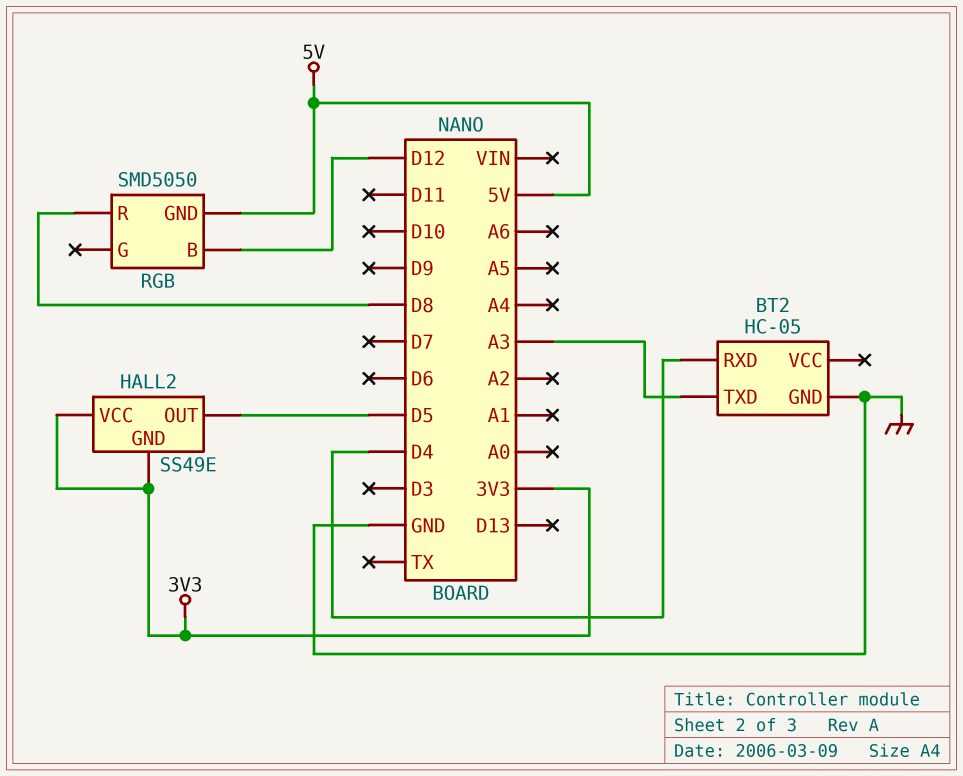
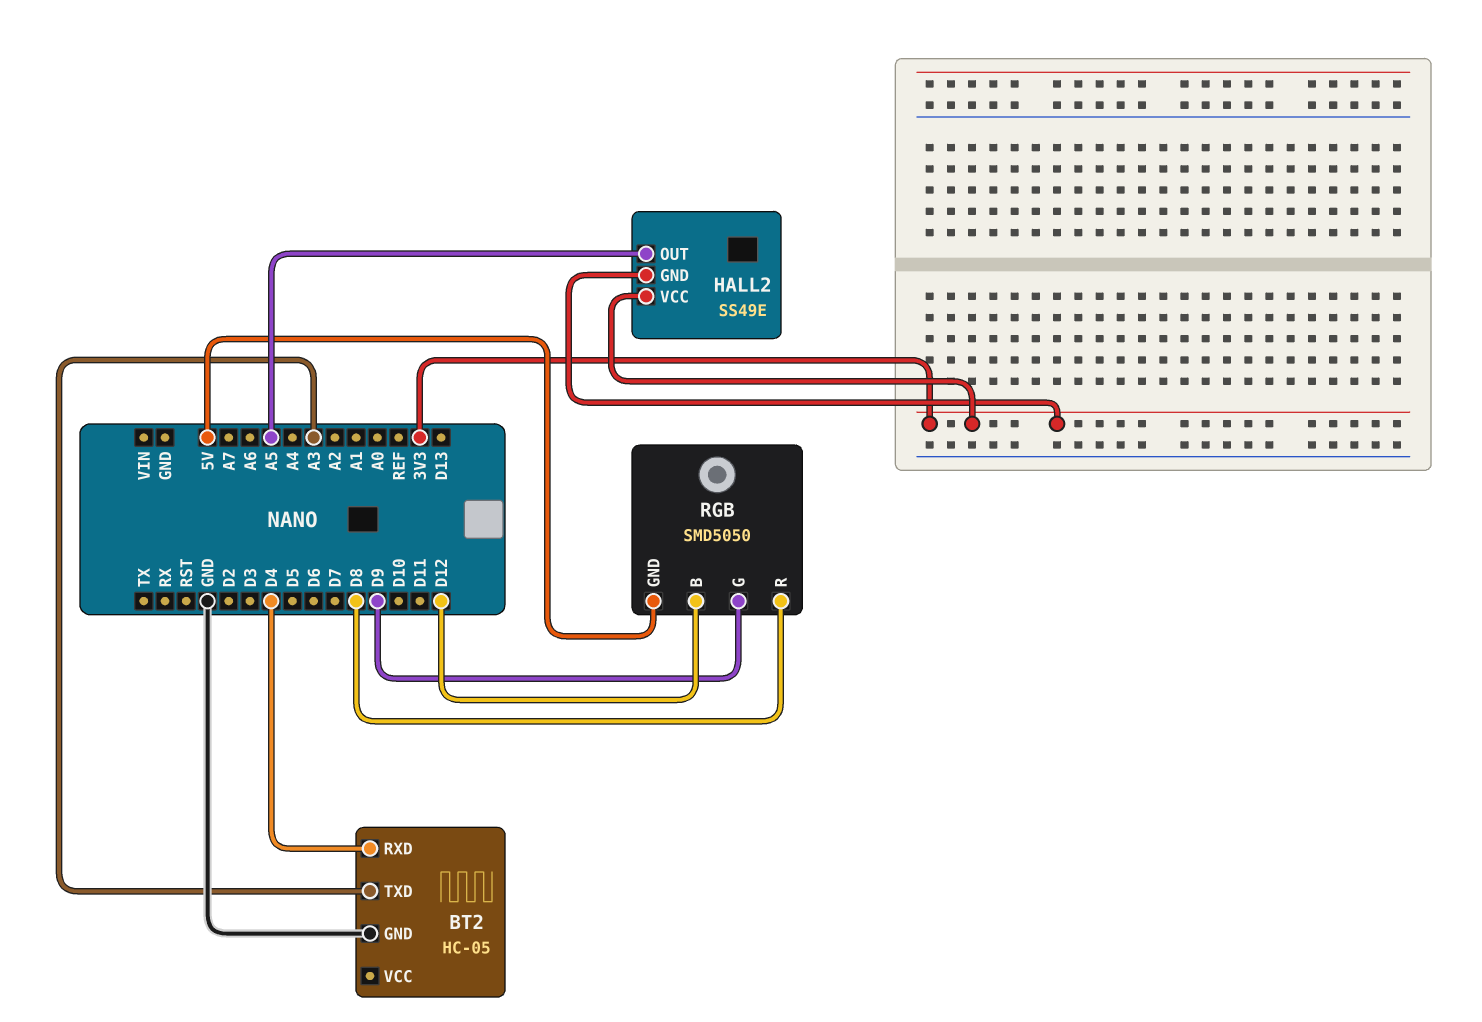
HALL2 pin OUT: D5 -> A5
RGB pin G: none -> D9

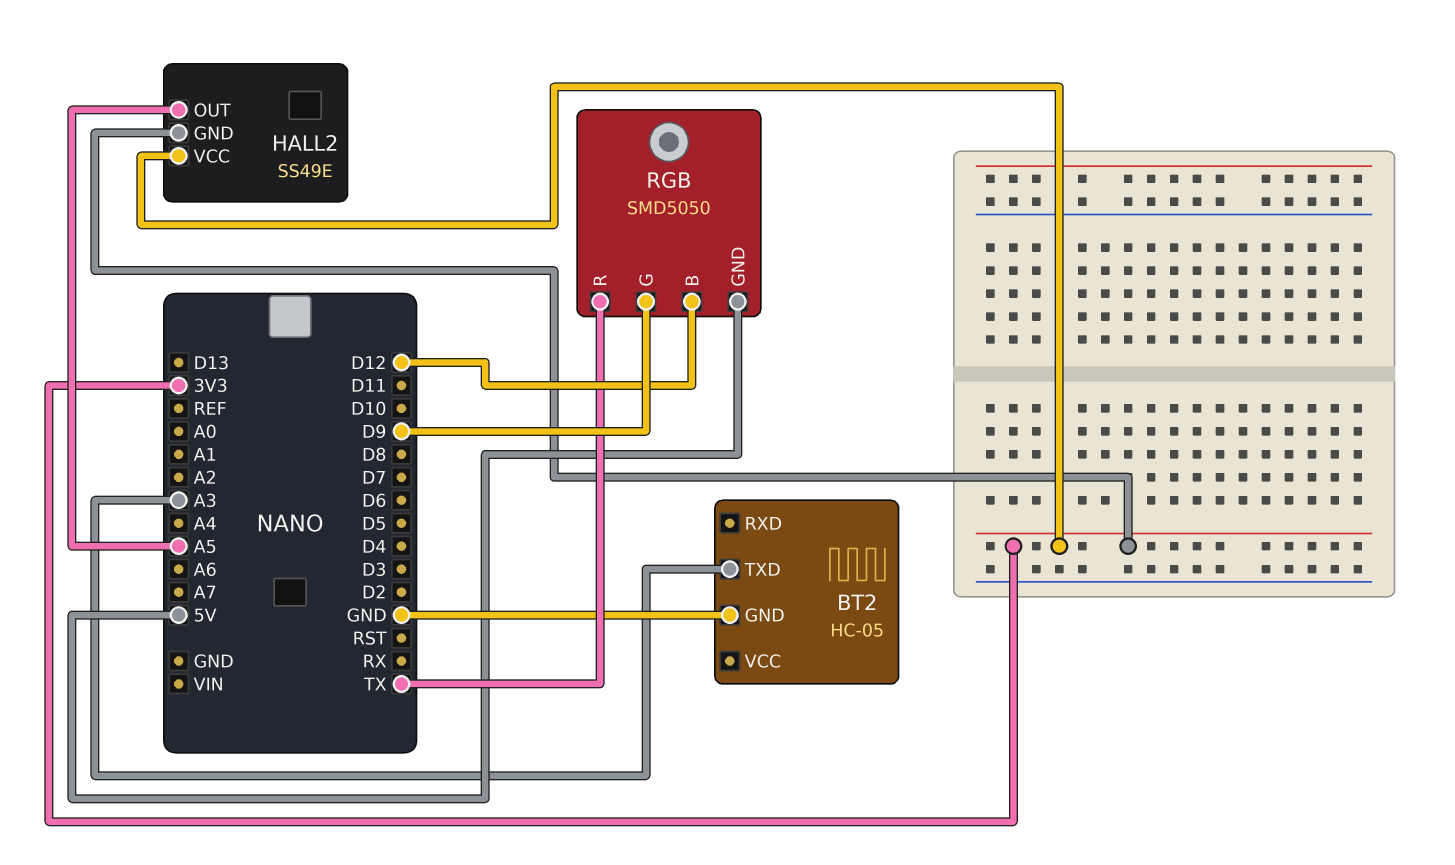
BT2 pin RXD: D4 -> none
RGB pin R: D8 -> TX

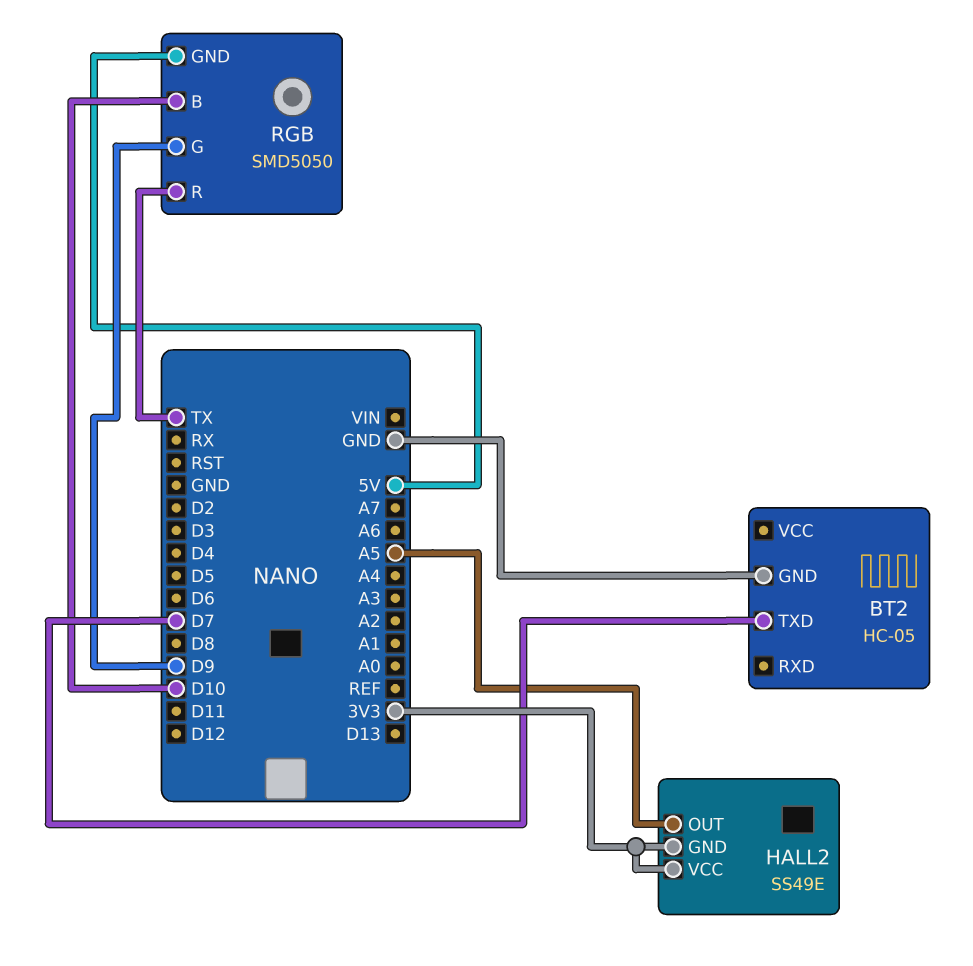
BT2 pin TXD: A3 -> D7
RGB pin B: D12 -> D10

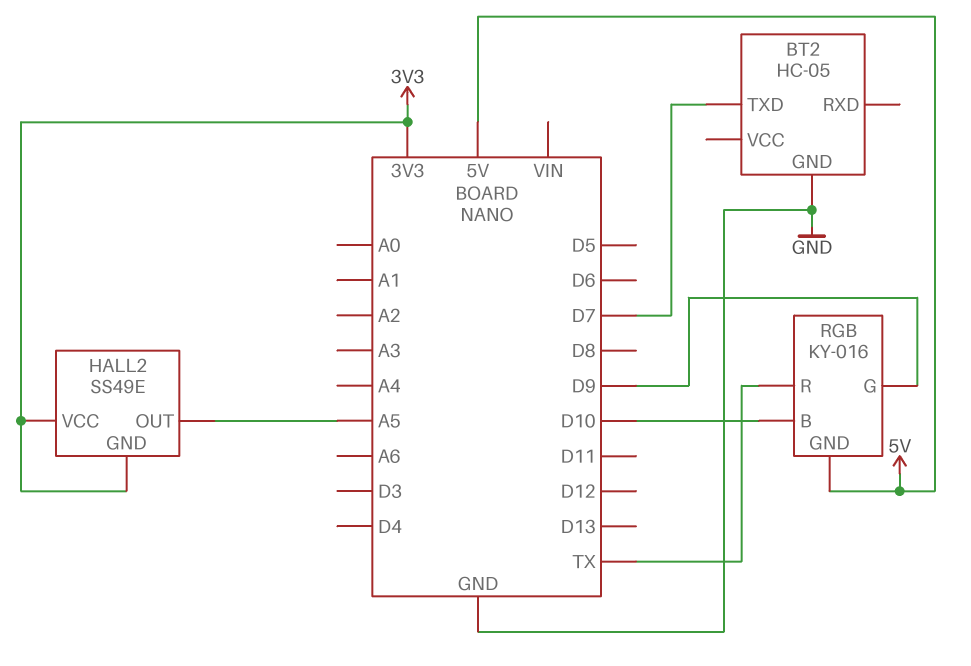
RGB: SMD5050 -> KY-016

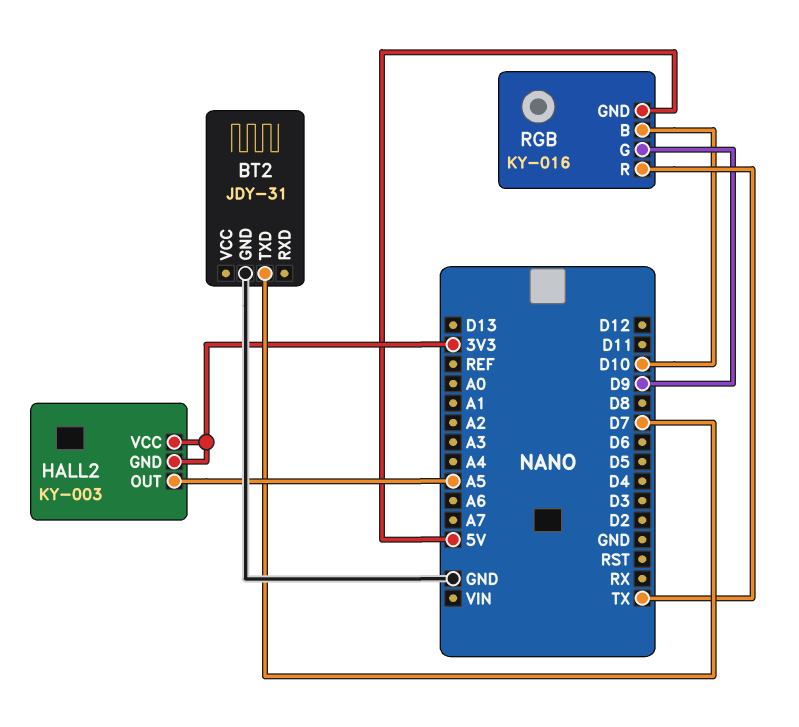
BT2: HC-05 -> JDY-31
HALL2: SS49E -> KY-003

